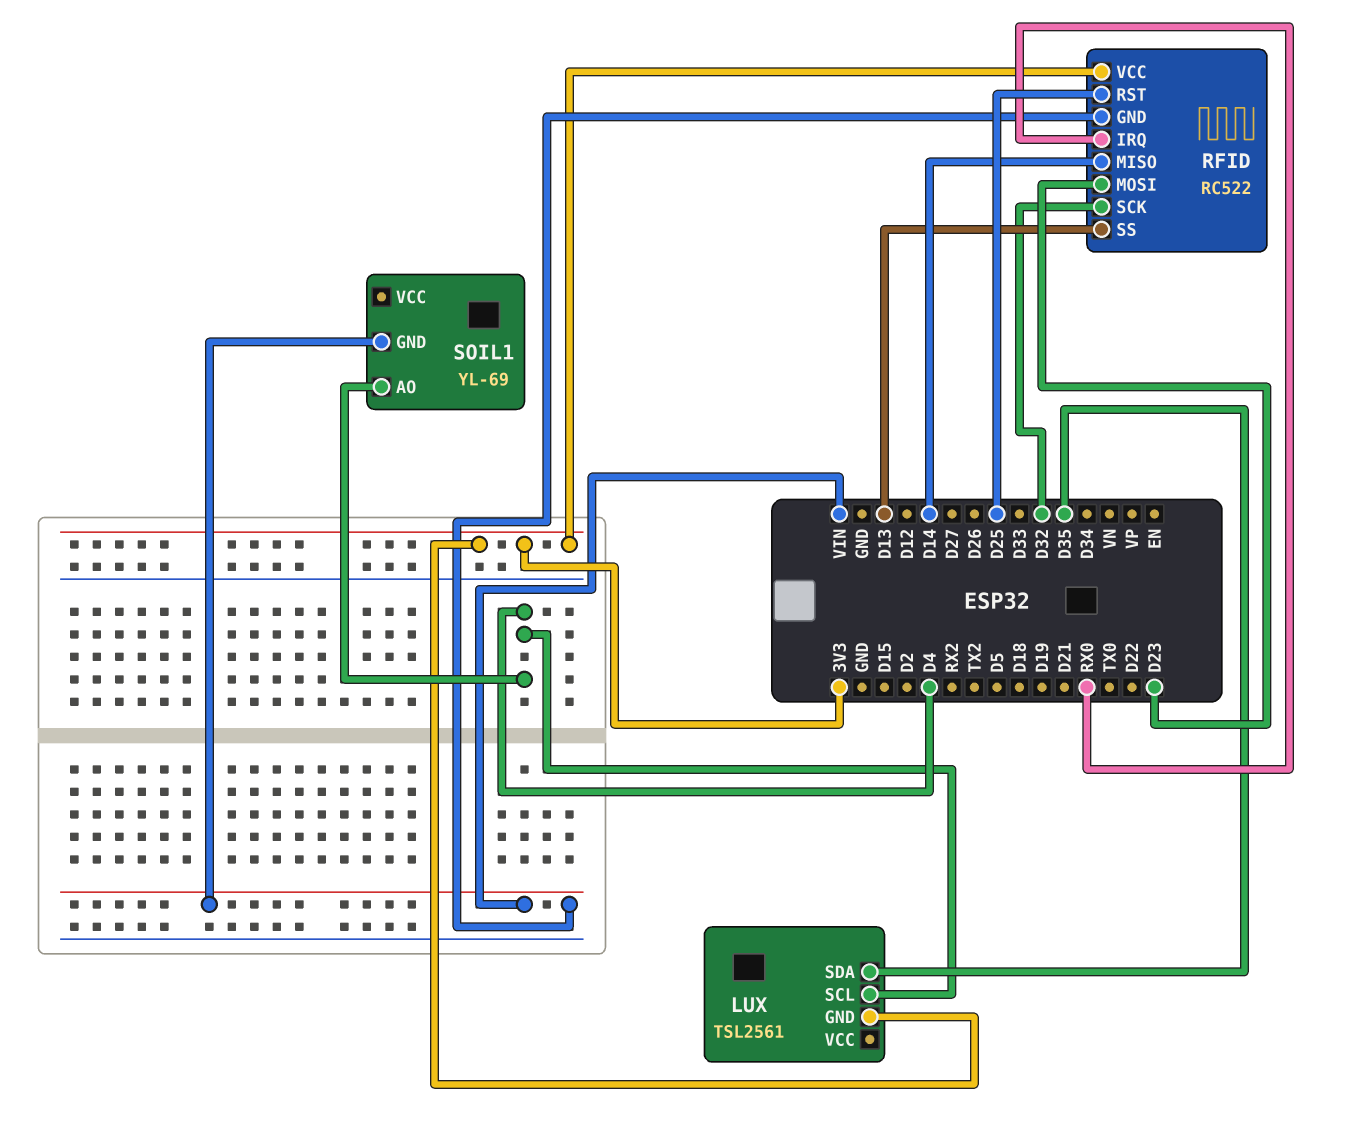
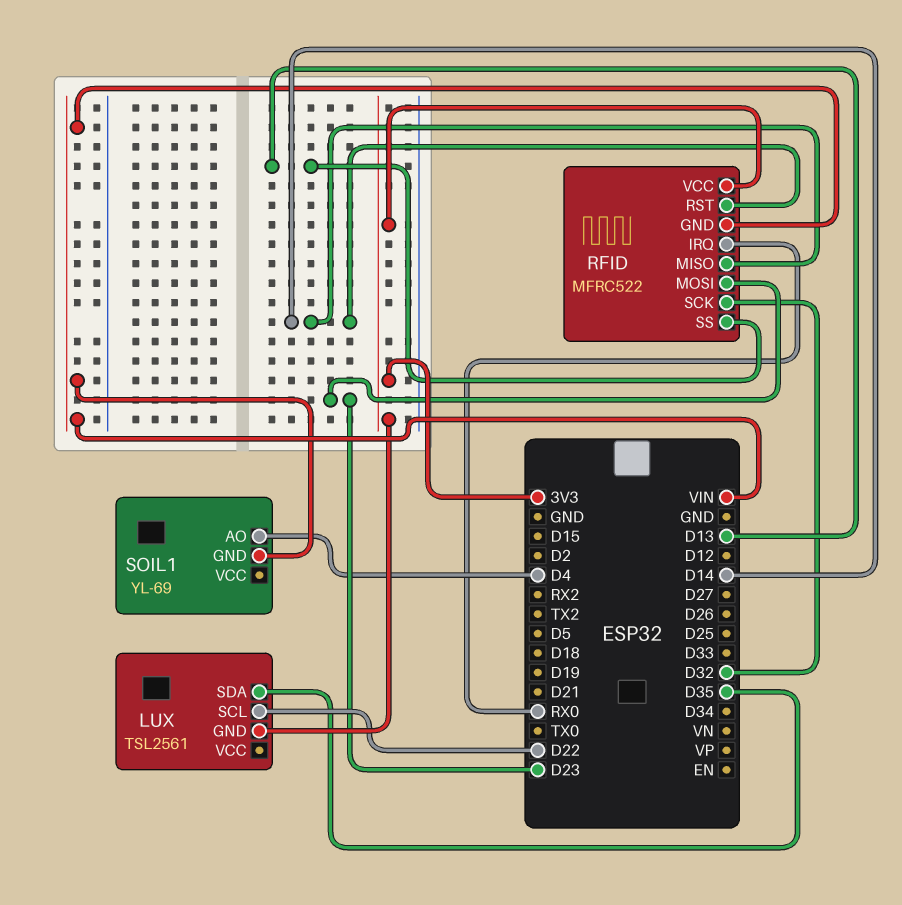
LUX pin SCL: D4 -> D22
RFID: RC522 -> MFRC522
RFID pin RST: D25 -> D14

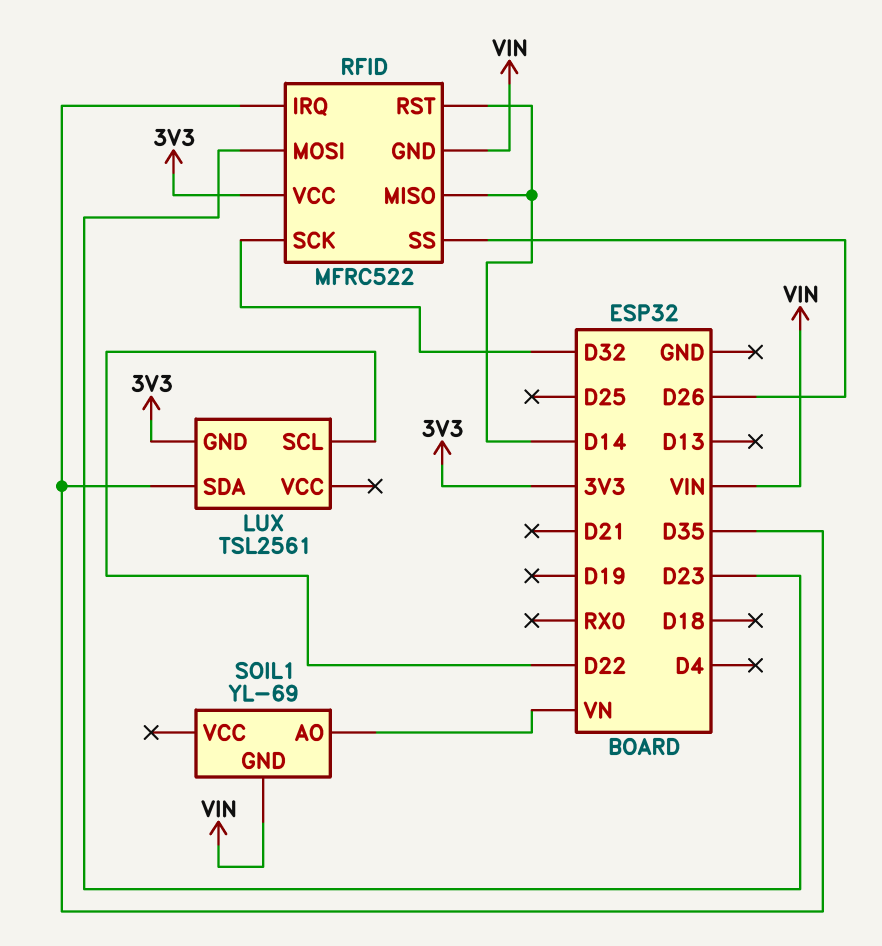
RFID pin IRQ: RX0 -> D35
RFID pin SS: D13 -> D26
SOIL1 pin AO: D4 -> VN

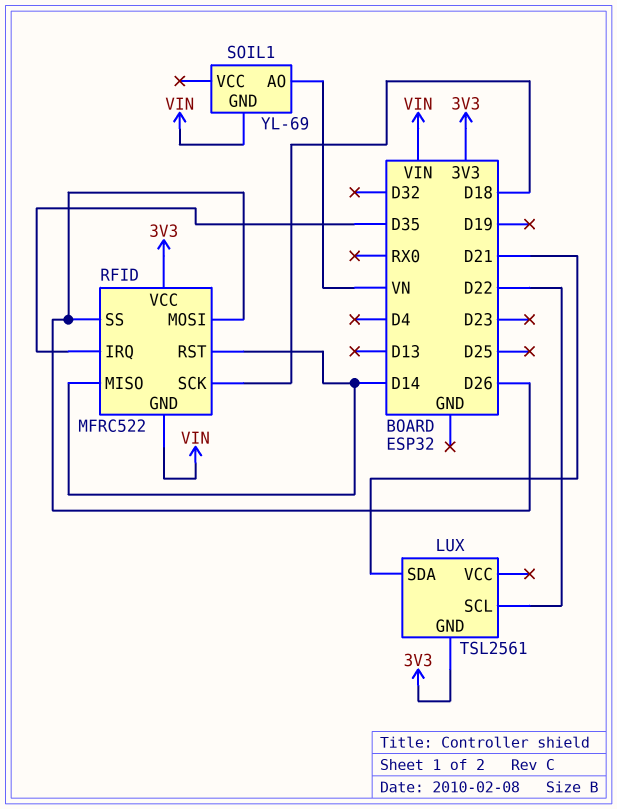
LUX pin SDA: D35 -> D21
RFID pin MOSI: D23 -> D26
RFID pin SCK: D32 -> D18

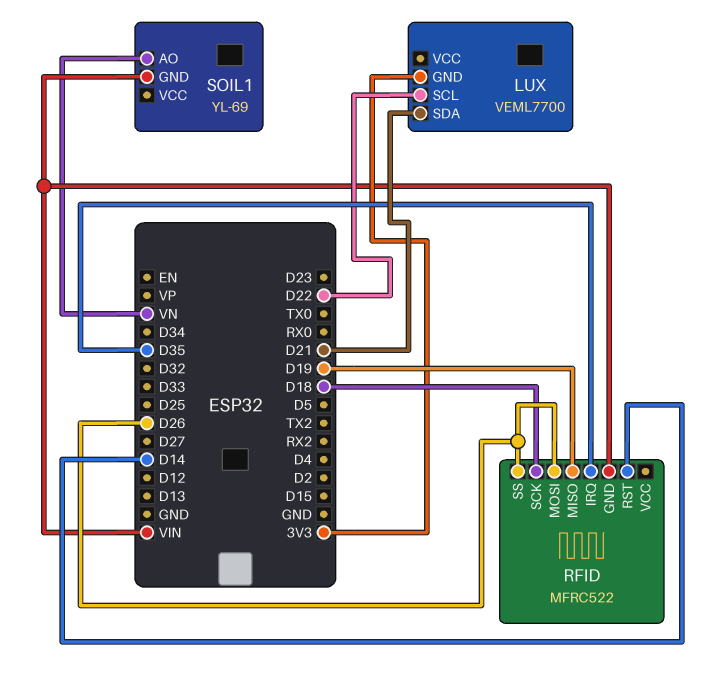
LUX: TSL2561 -> VEML7700
RFID pin MISO: D14 -> D19
RFID pin VCC: 3V3 -> none

